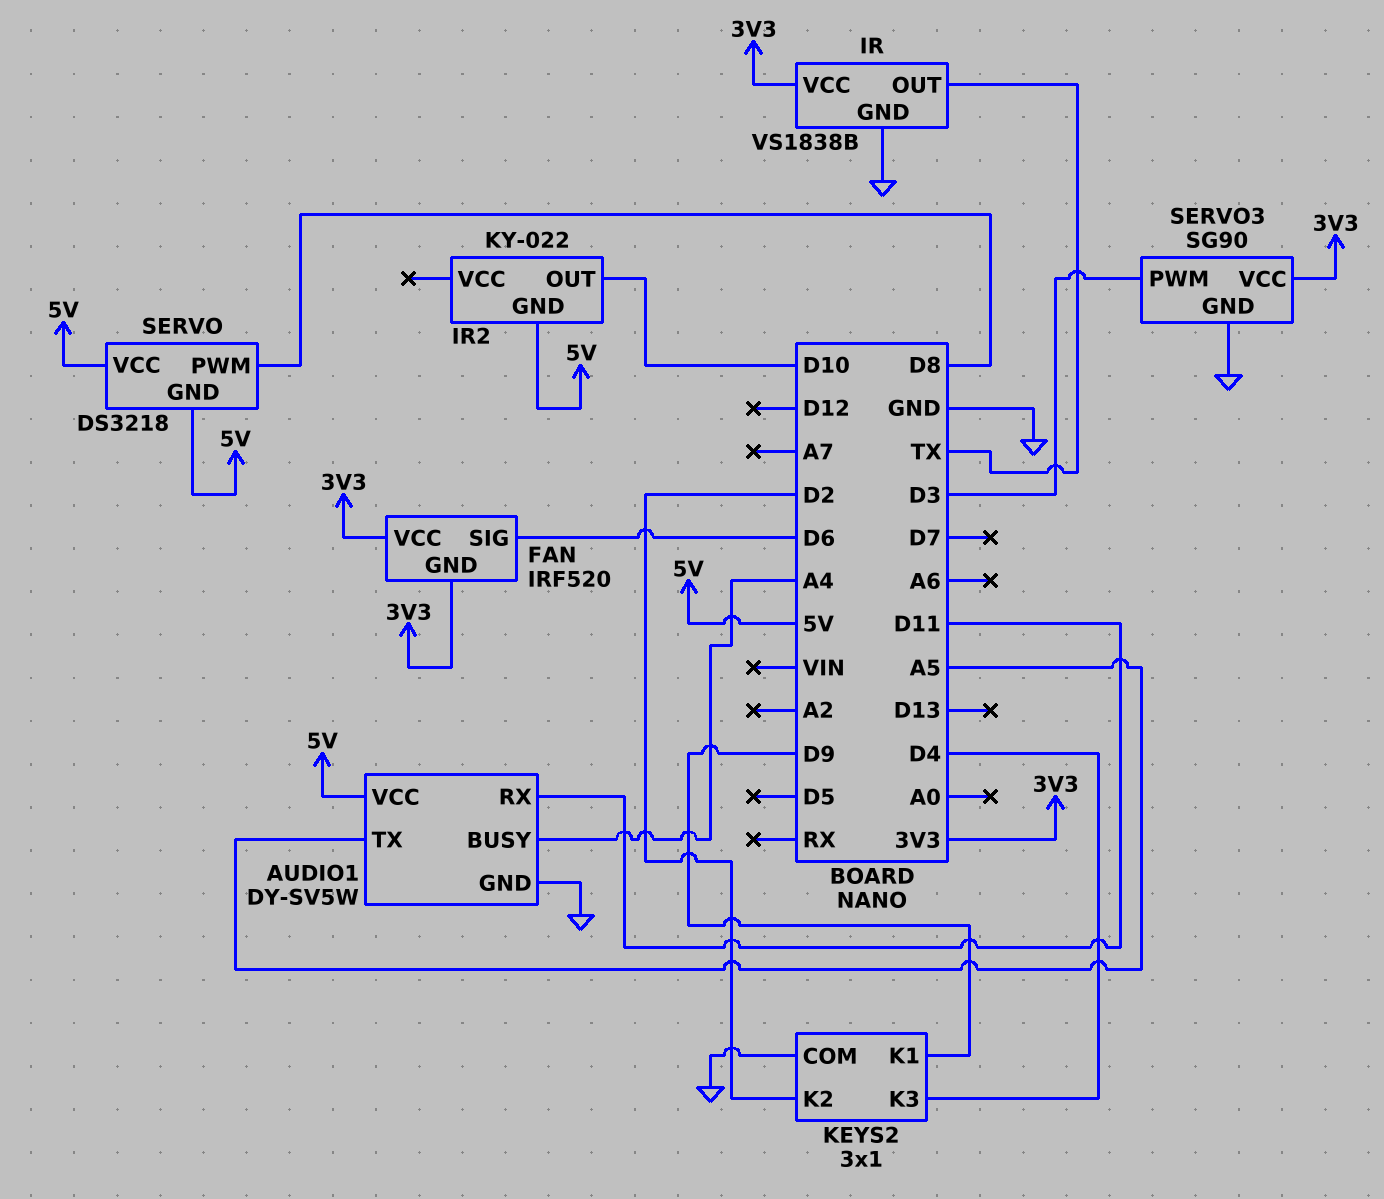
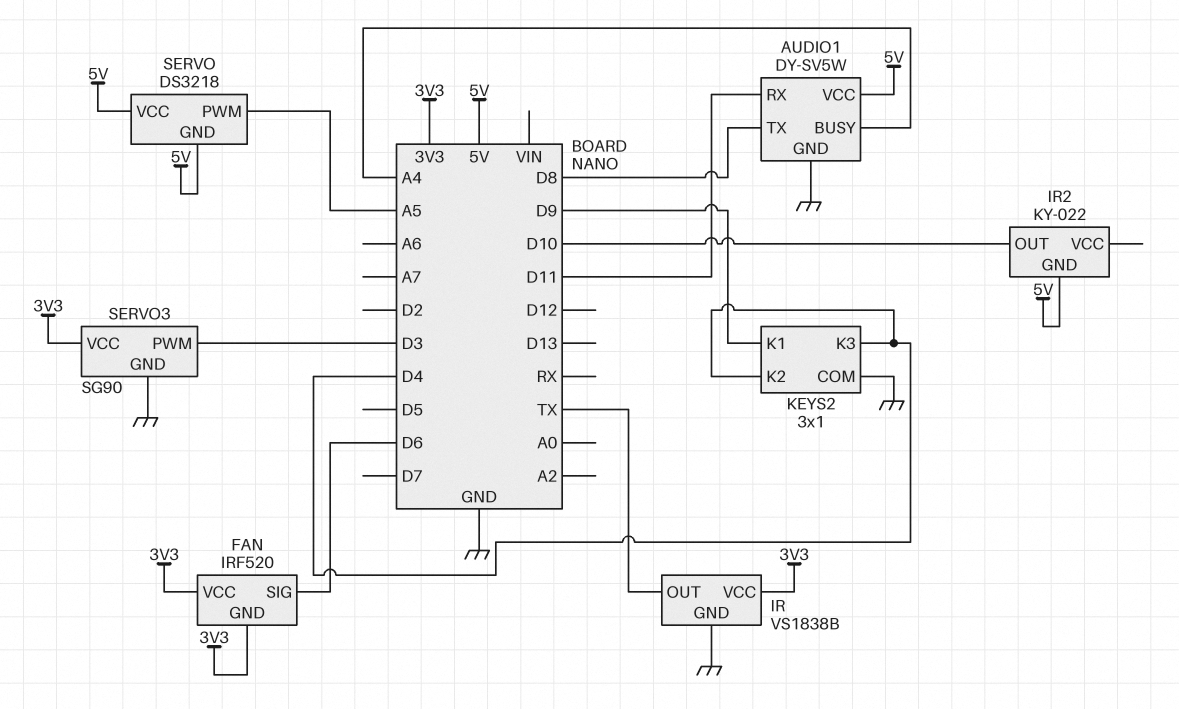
AUDIO1 pin TX: A5 -> D8
KEYS2 pin K2: D2 -> D4
SERVO pin PWM: D8 -> A5

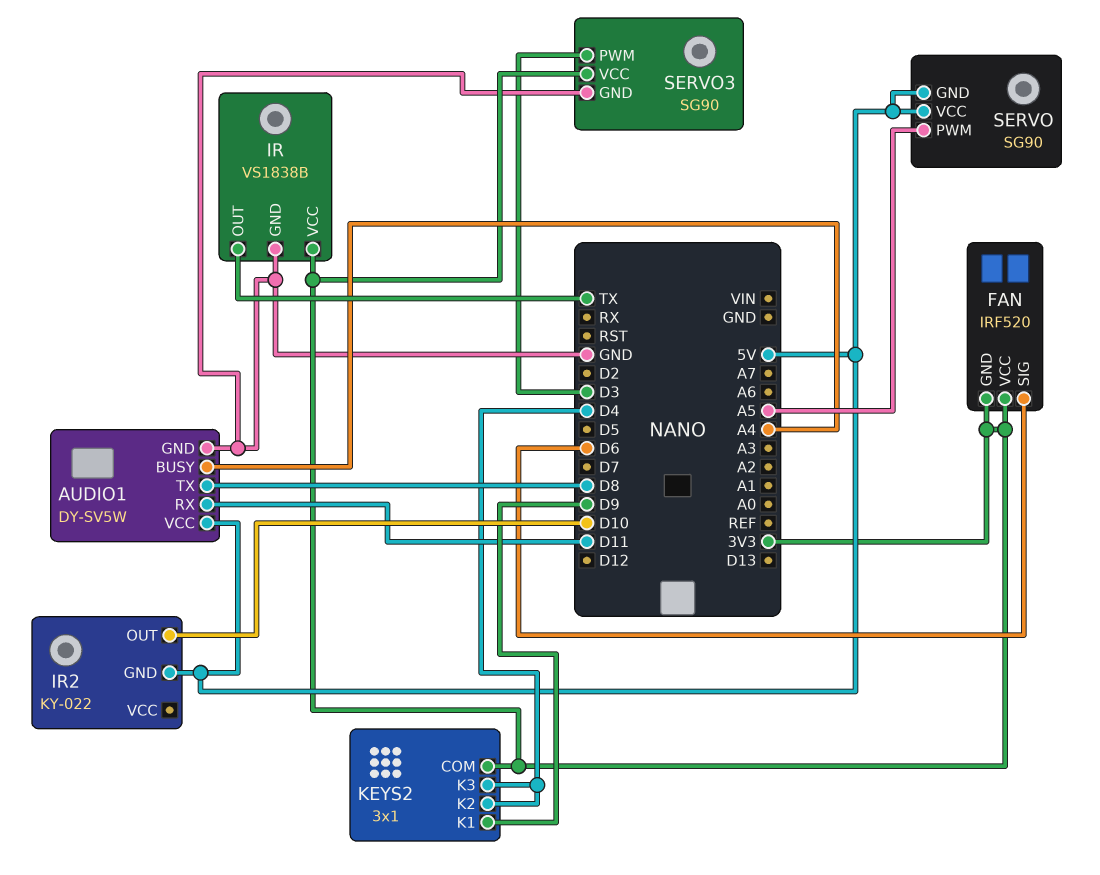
KEYS2 pin COM: GND -> 3V3
SERVO: DS3218 -> SG90

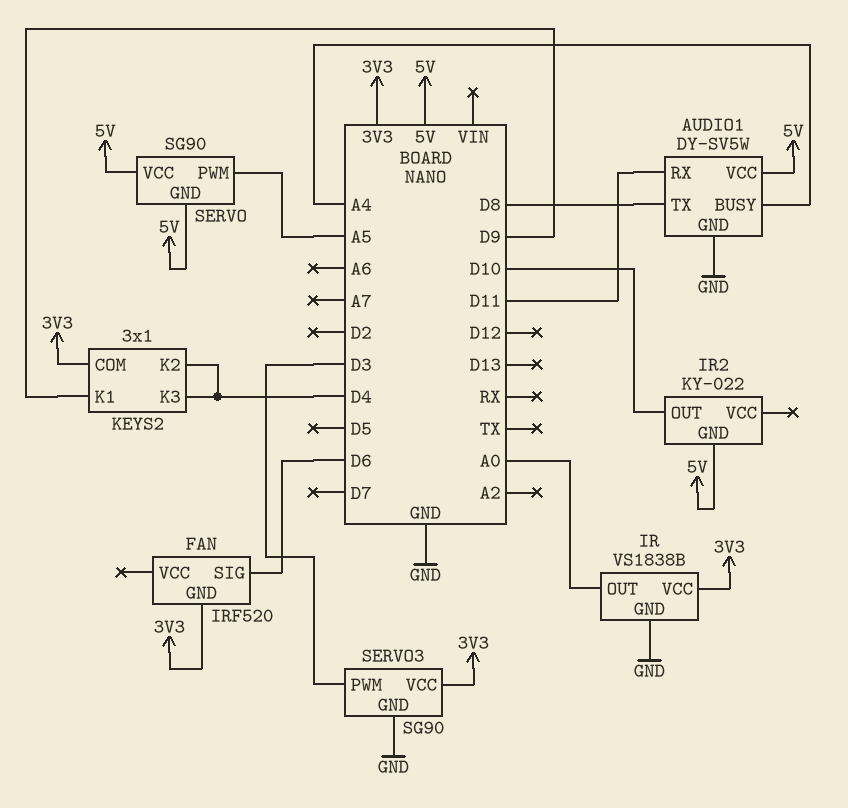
FAN pin VCC: 3V3 -> none
IR pin OUT: TX -> A0

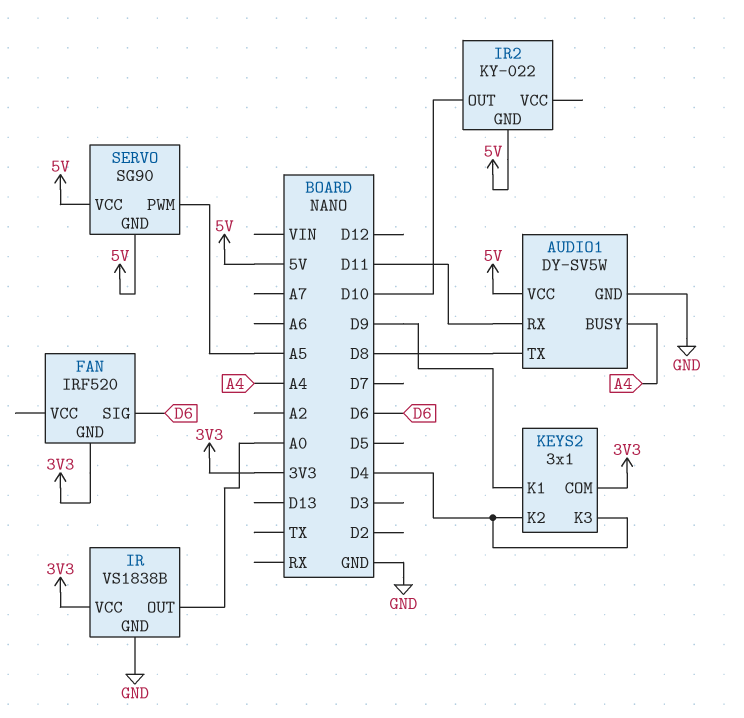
SERVO3: SG90 -> none
SERVO3 pin GND: GND -> none
SERVO3 pin PWM: D3 -> none
SERVO3 pin VCC: 3V3 -> none

